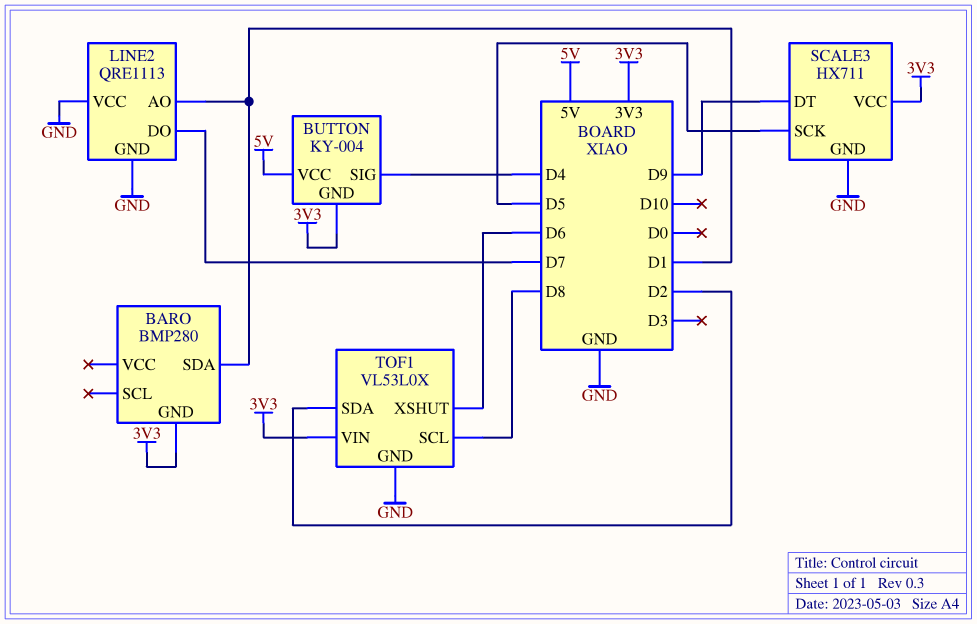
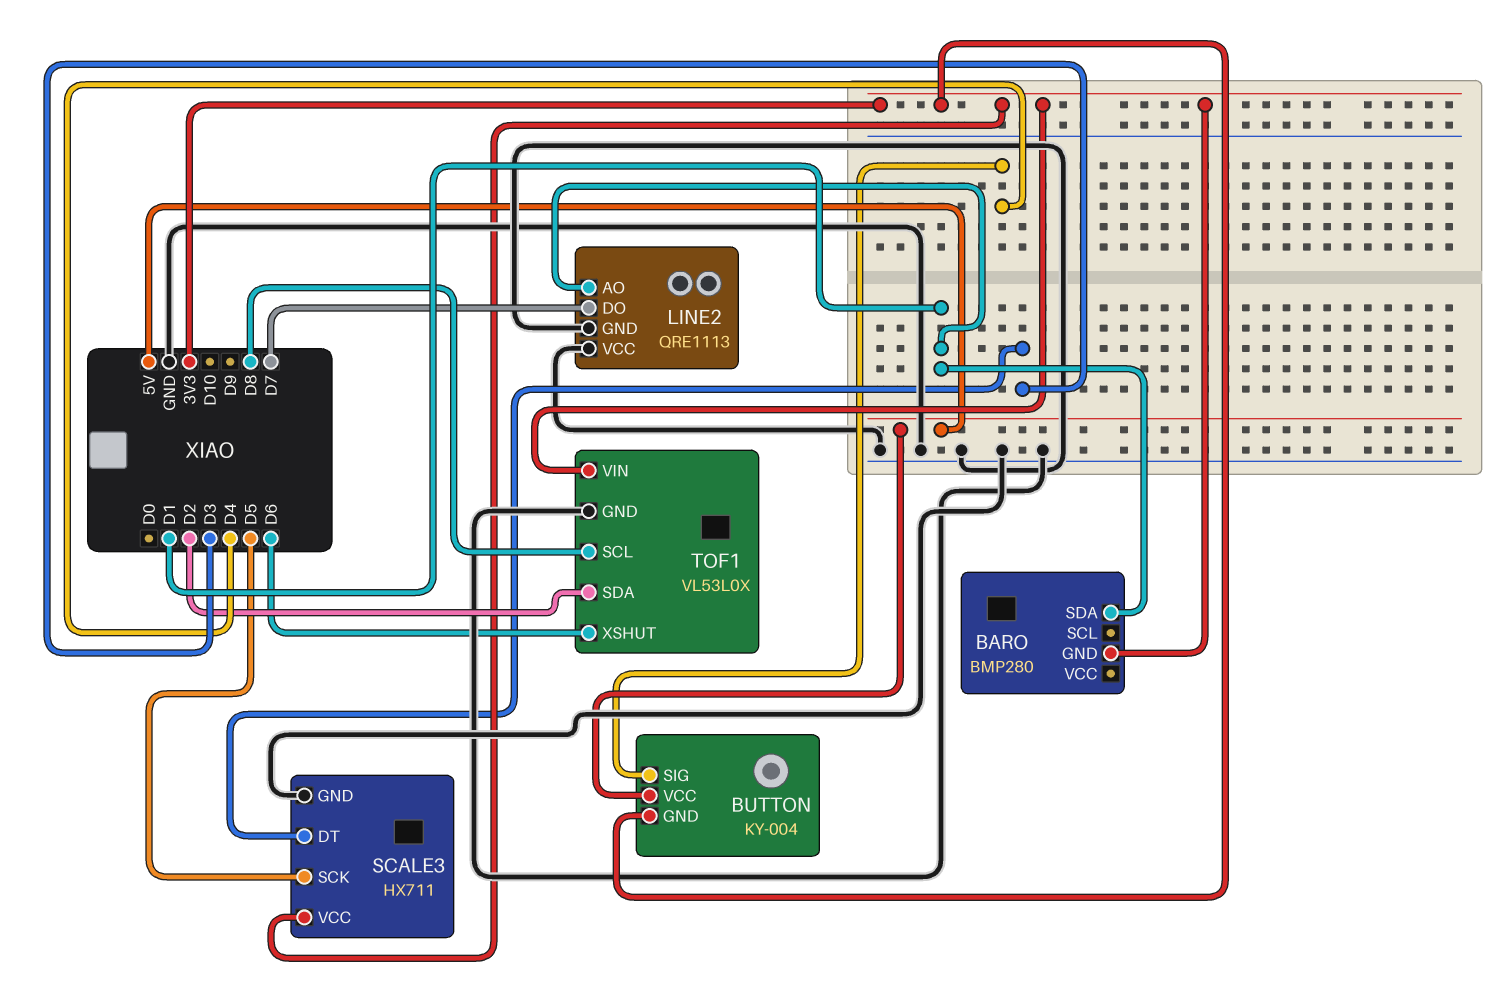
SCALE3 pin DT: D9 -> D3

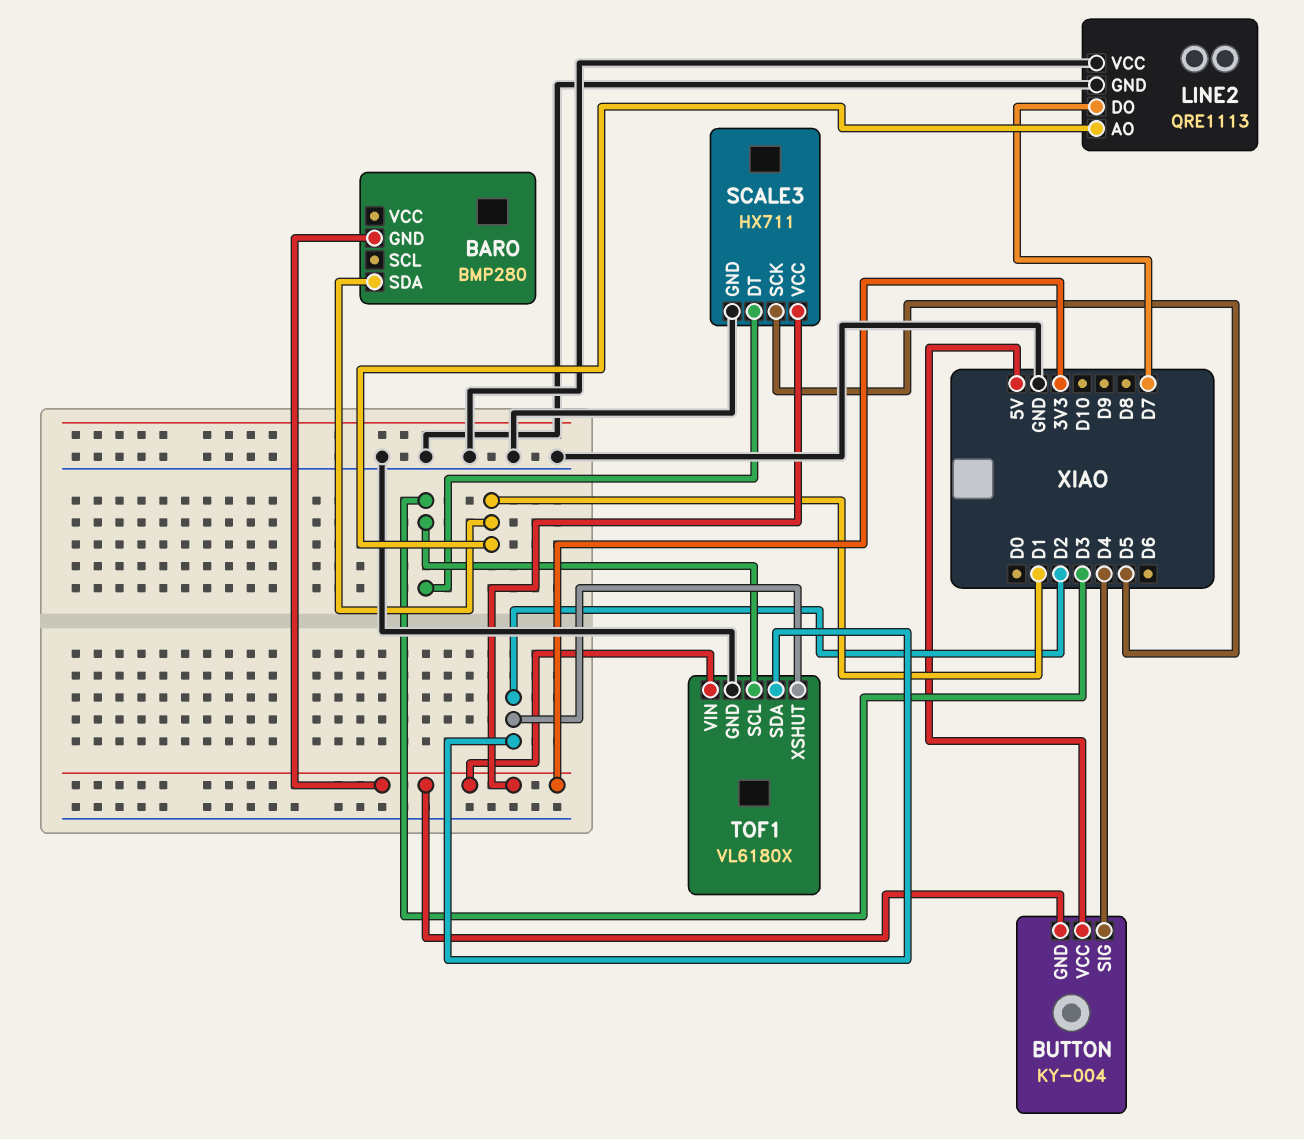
TOF1: VL53L0X -> VL6180X
TOF1 pin SCL: D8 -> D3
TOF1 pin XSHUT: D6 -> D2

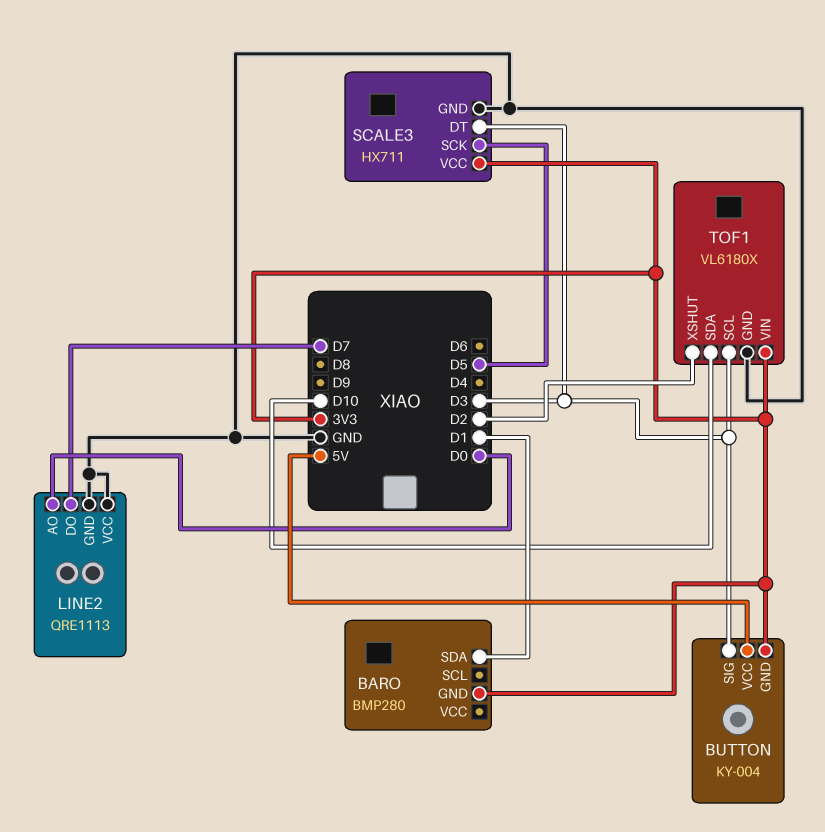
BUTTON pin SIG: D4 -> D3
LINE2 pin AO: D1 -> D0
TOF1 pin SDA: D2 -> D10

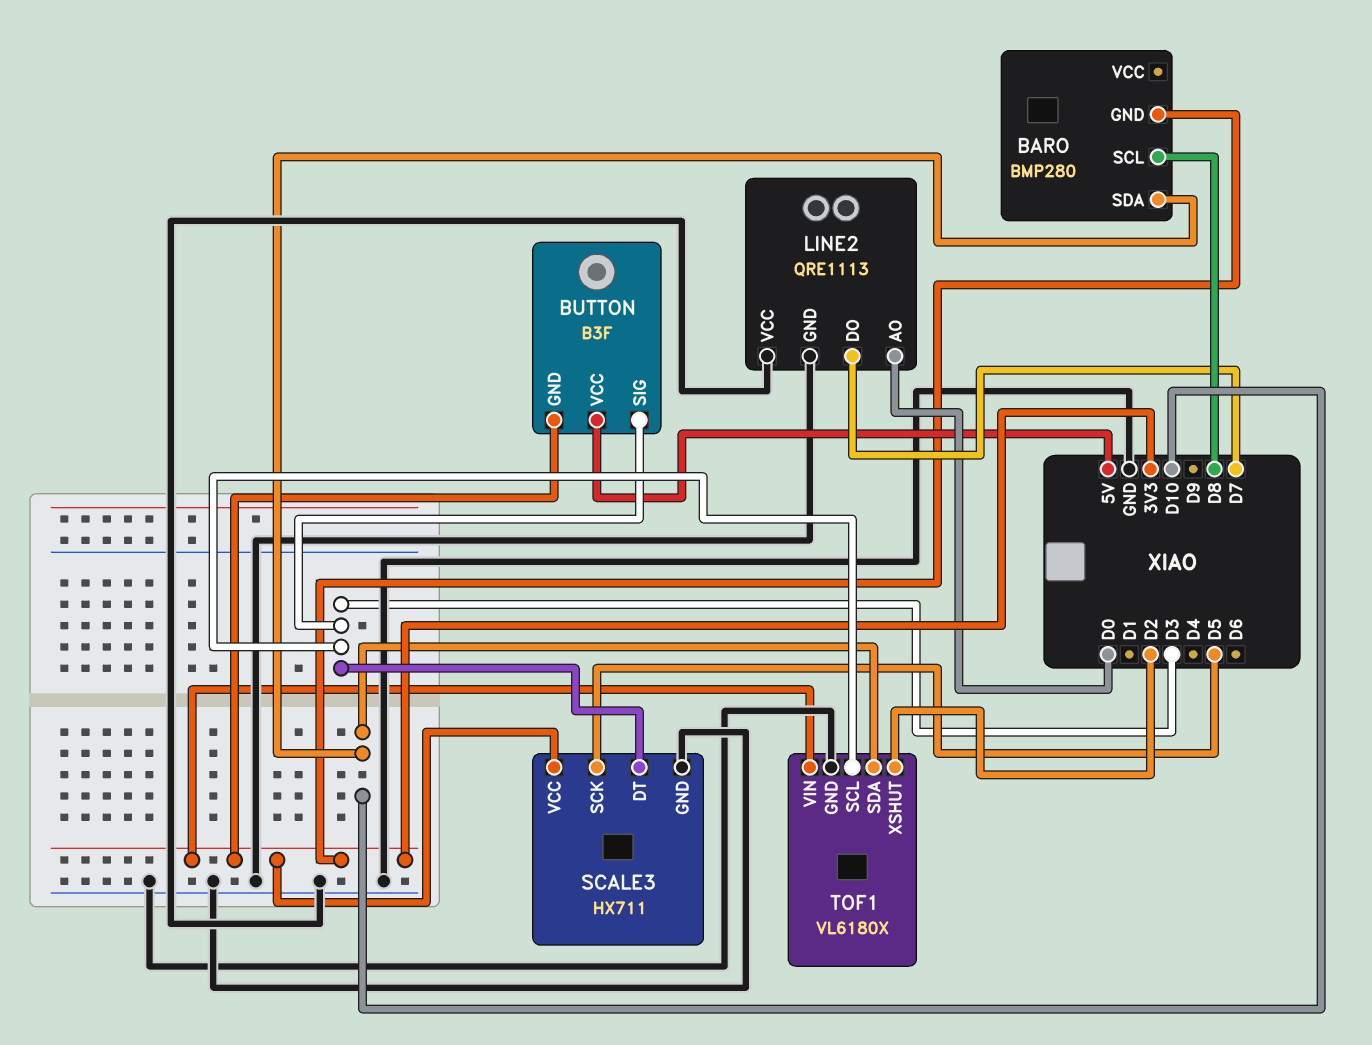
BARO pin SCL: none -> D8
BARO pin SDA: D1 -> D10
BUTTON: KY-004 -> B3F

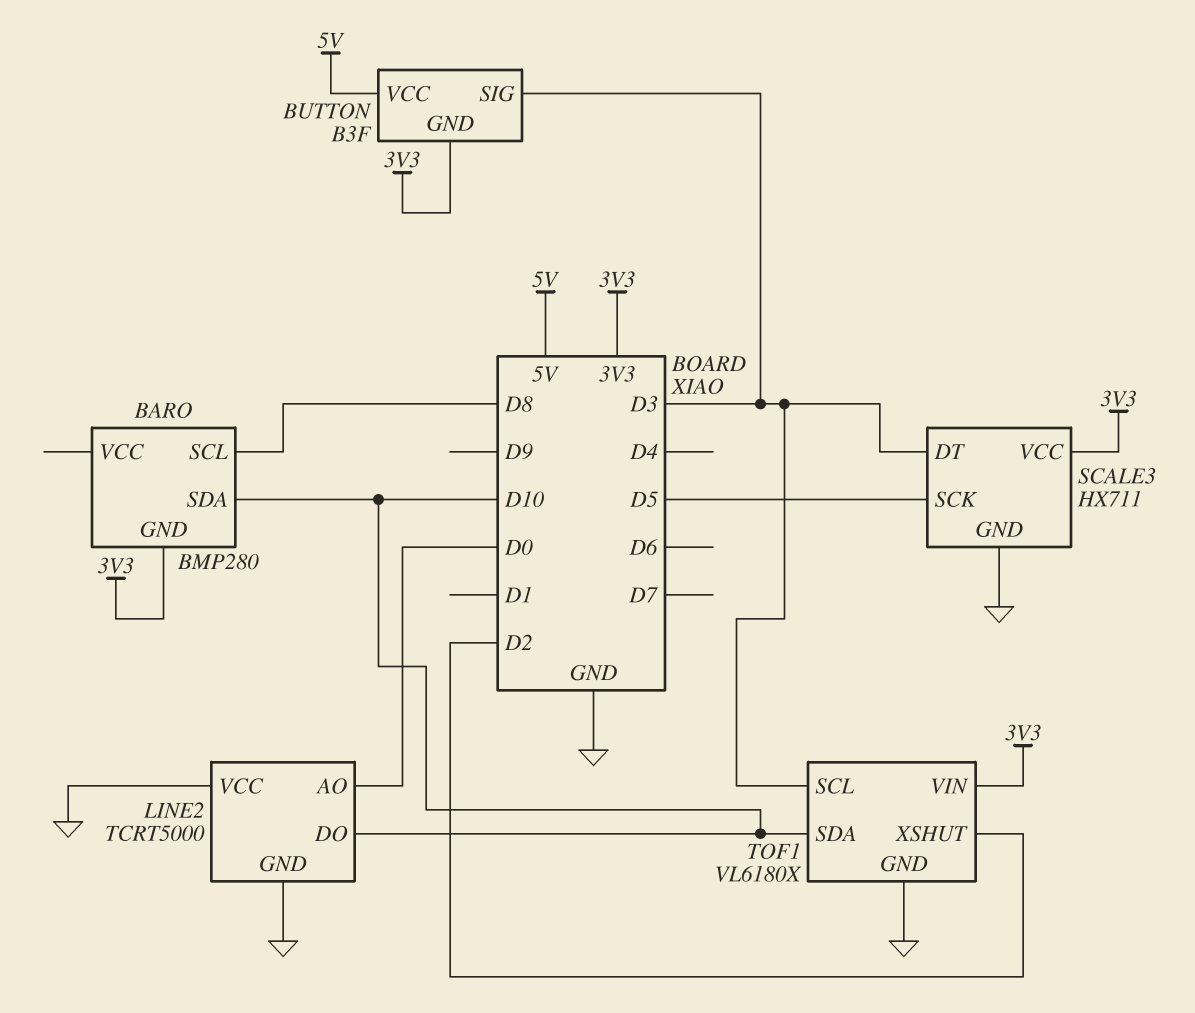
LINE2: QRE1113 -> TCRT5000
LINE2 pin DO: D7 -> D10

